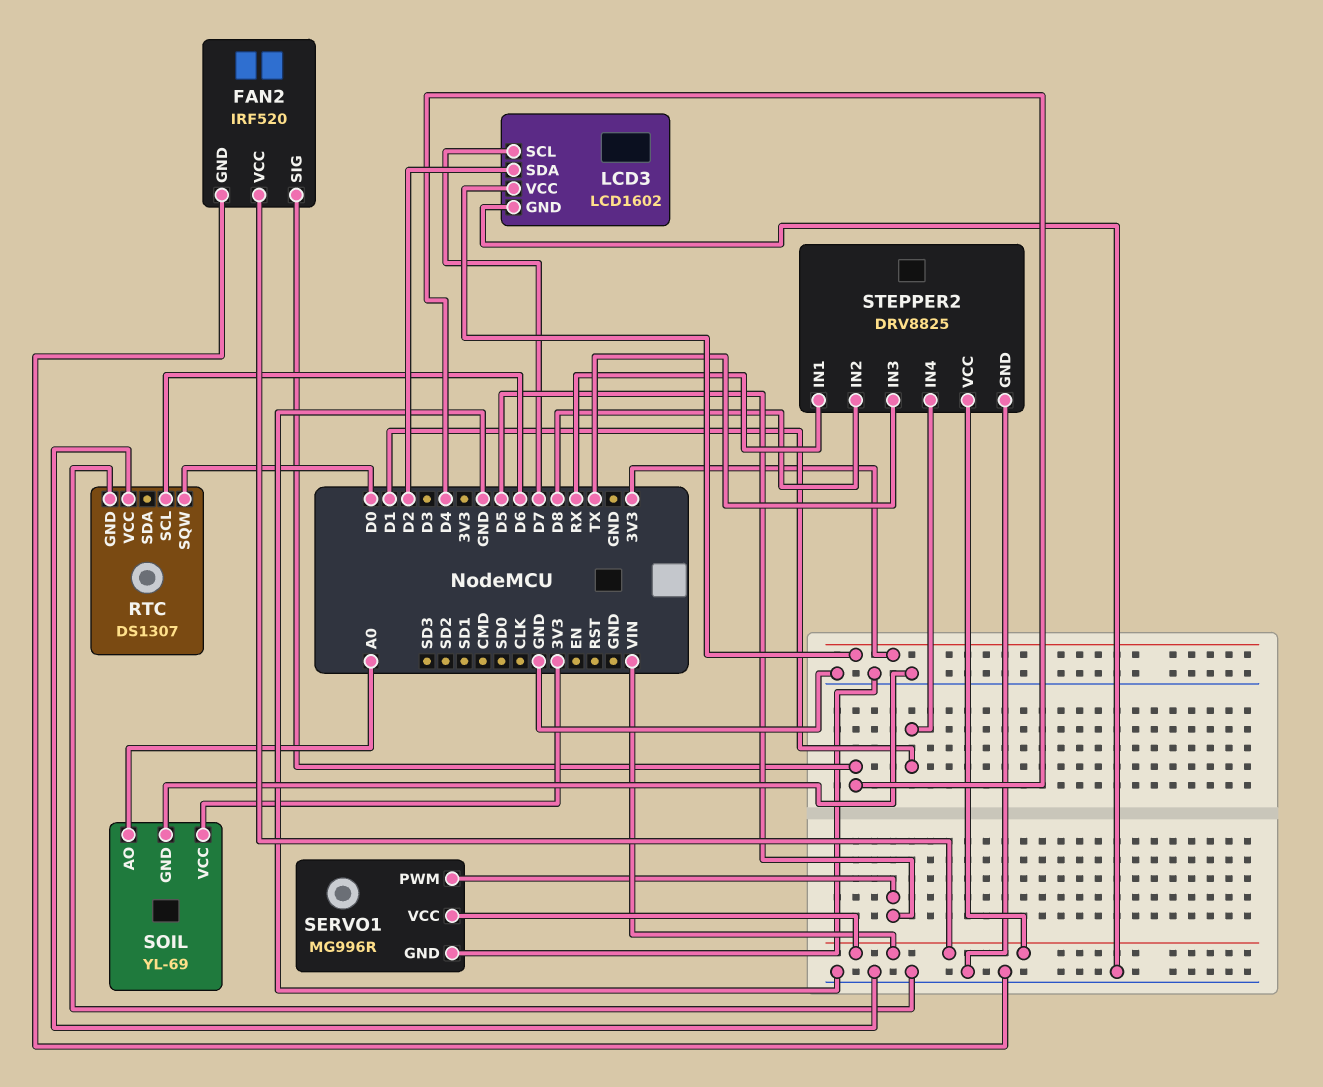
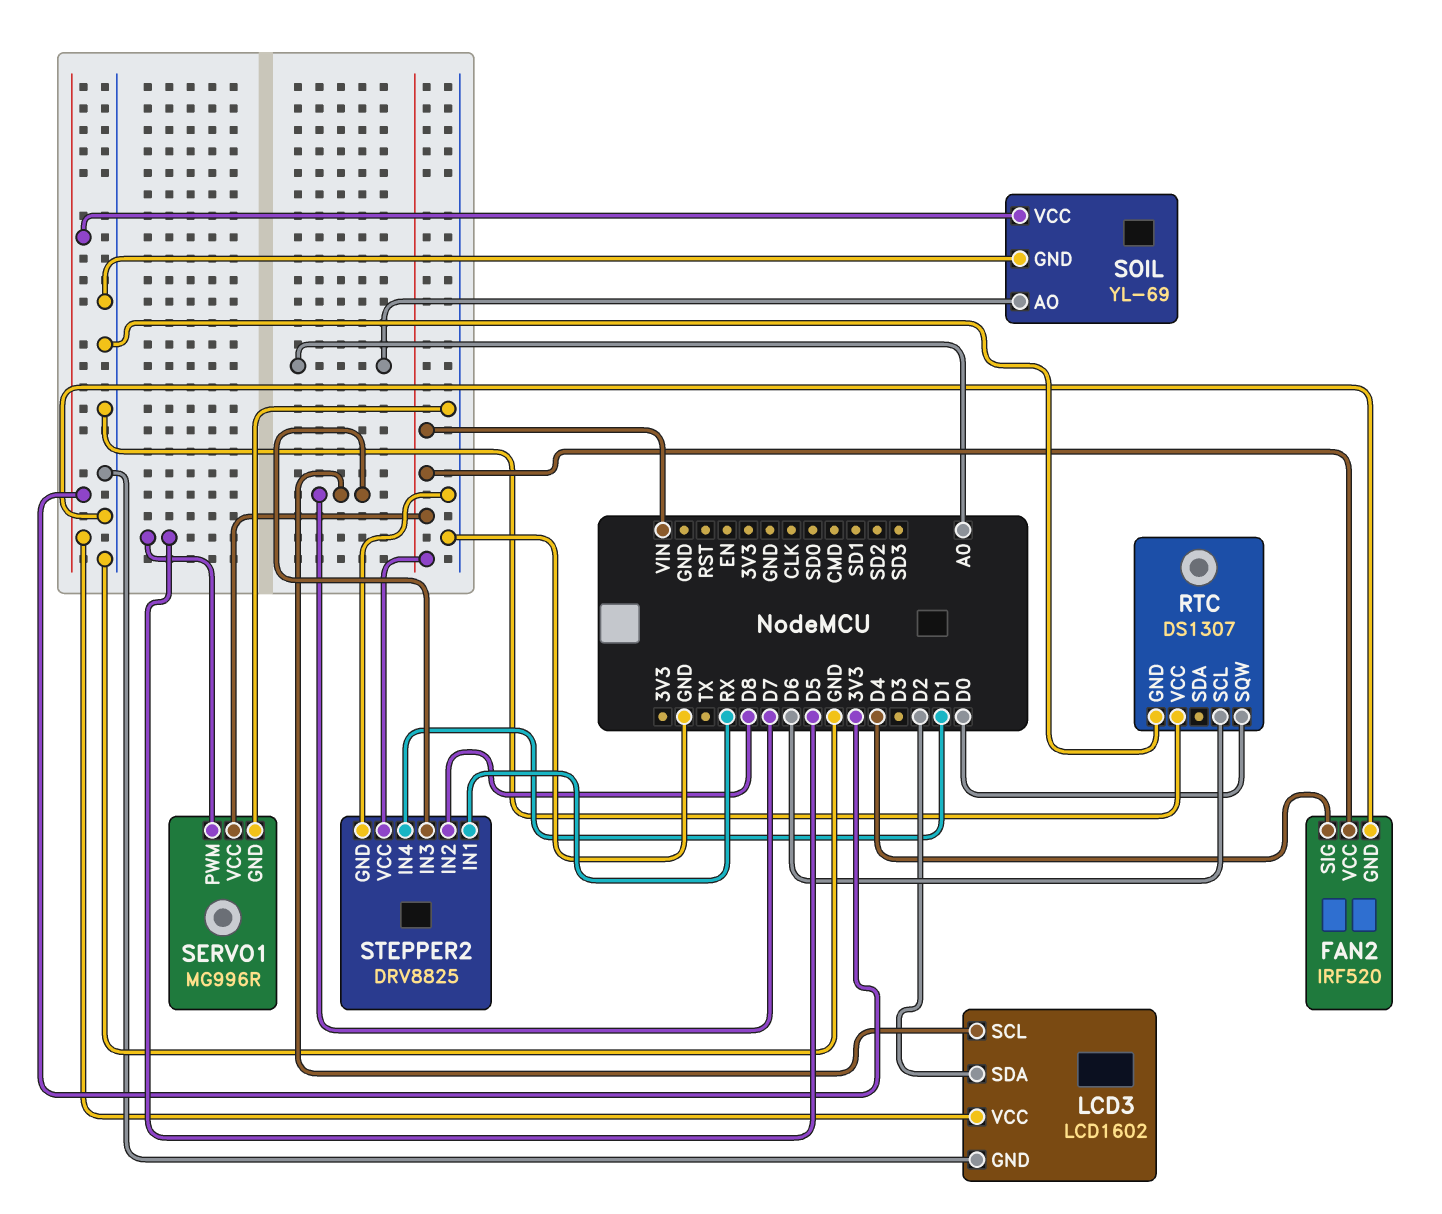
STEPPER2 pin IN3: TX -> D7

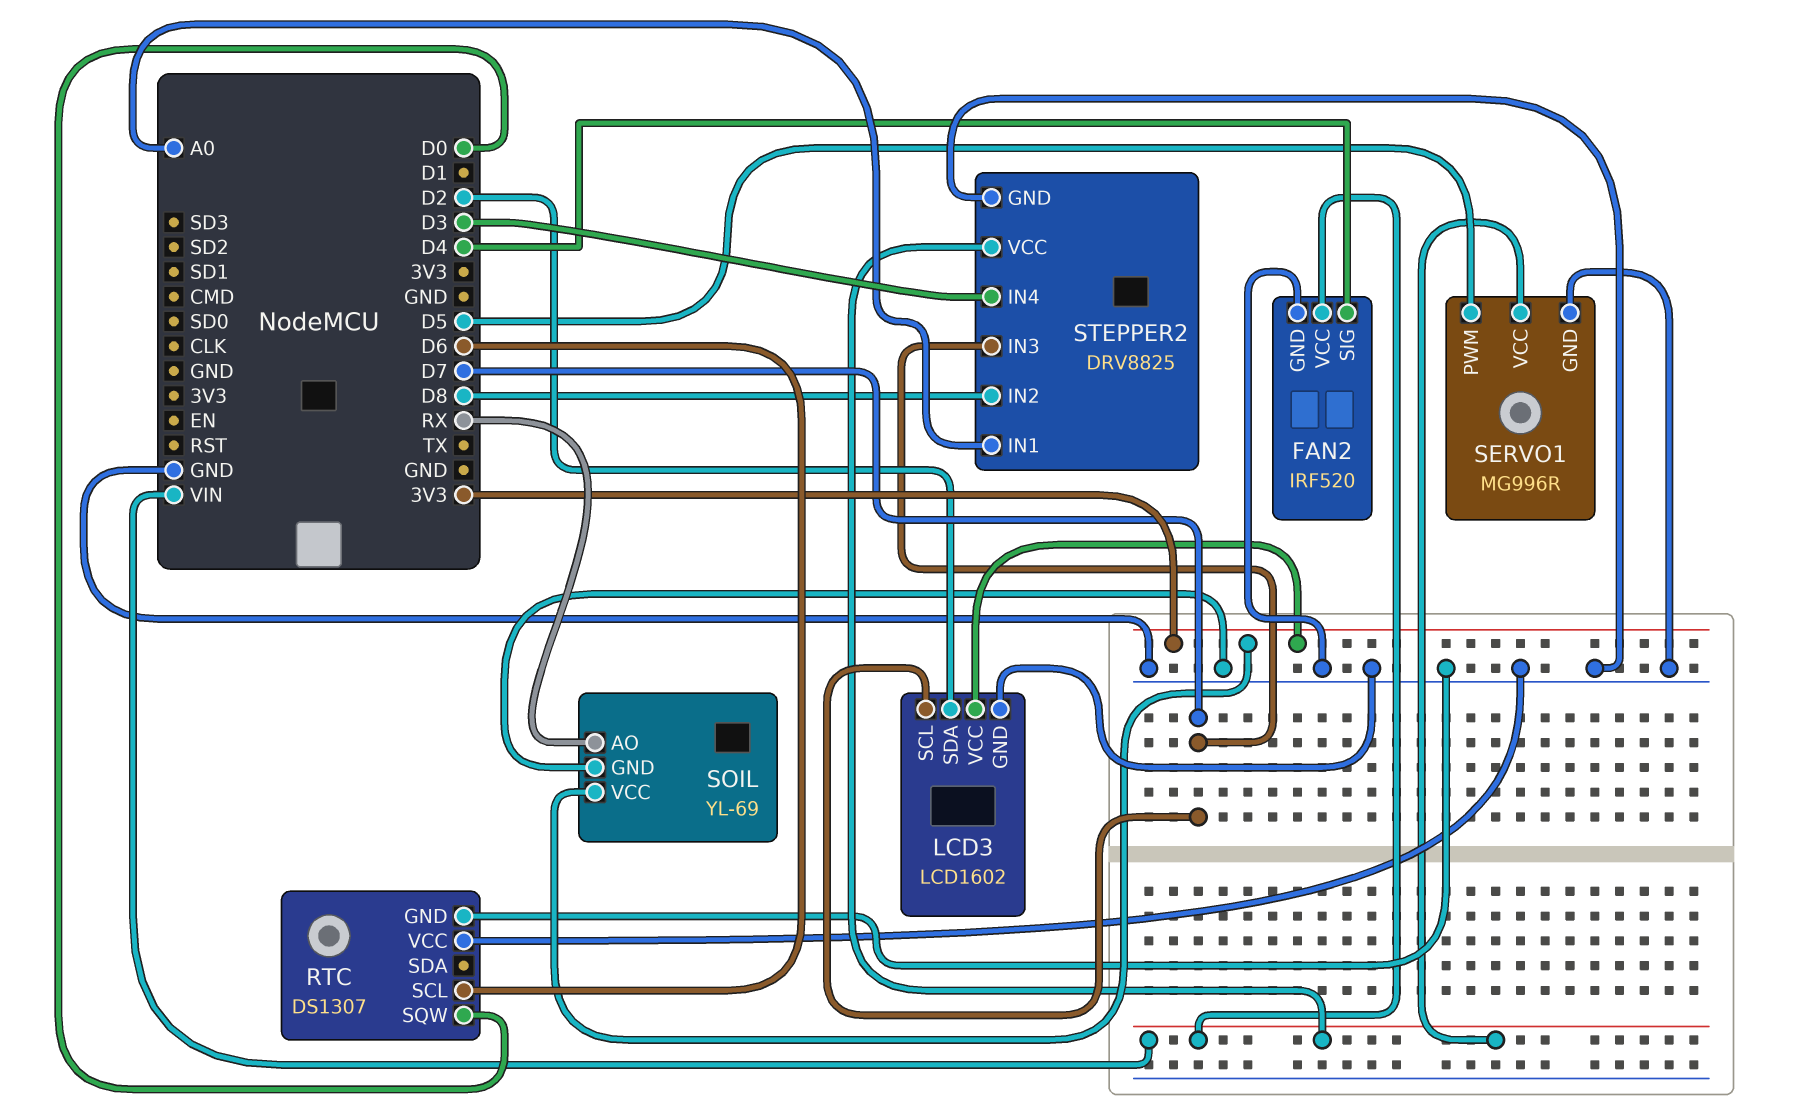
SOIL pin AO: A0 -> RX
STEPPER2 pin IN1: RX -> A0
STEPPER2 pin IN4: D1 -> D3

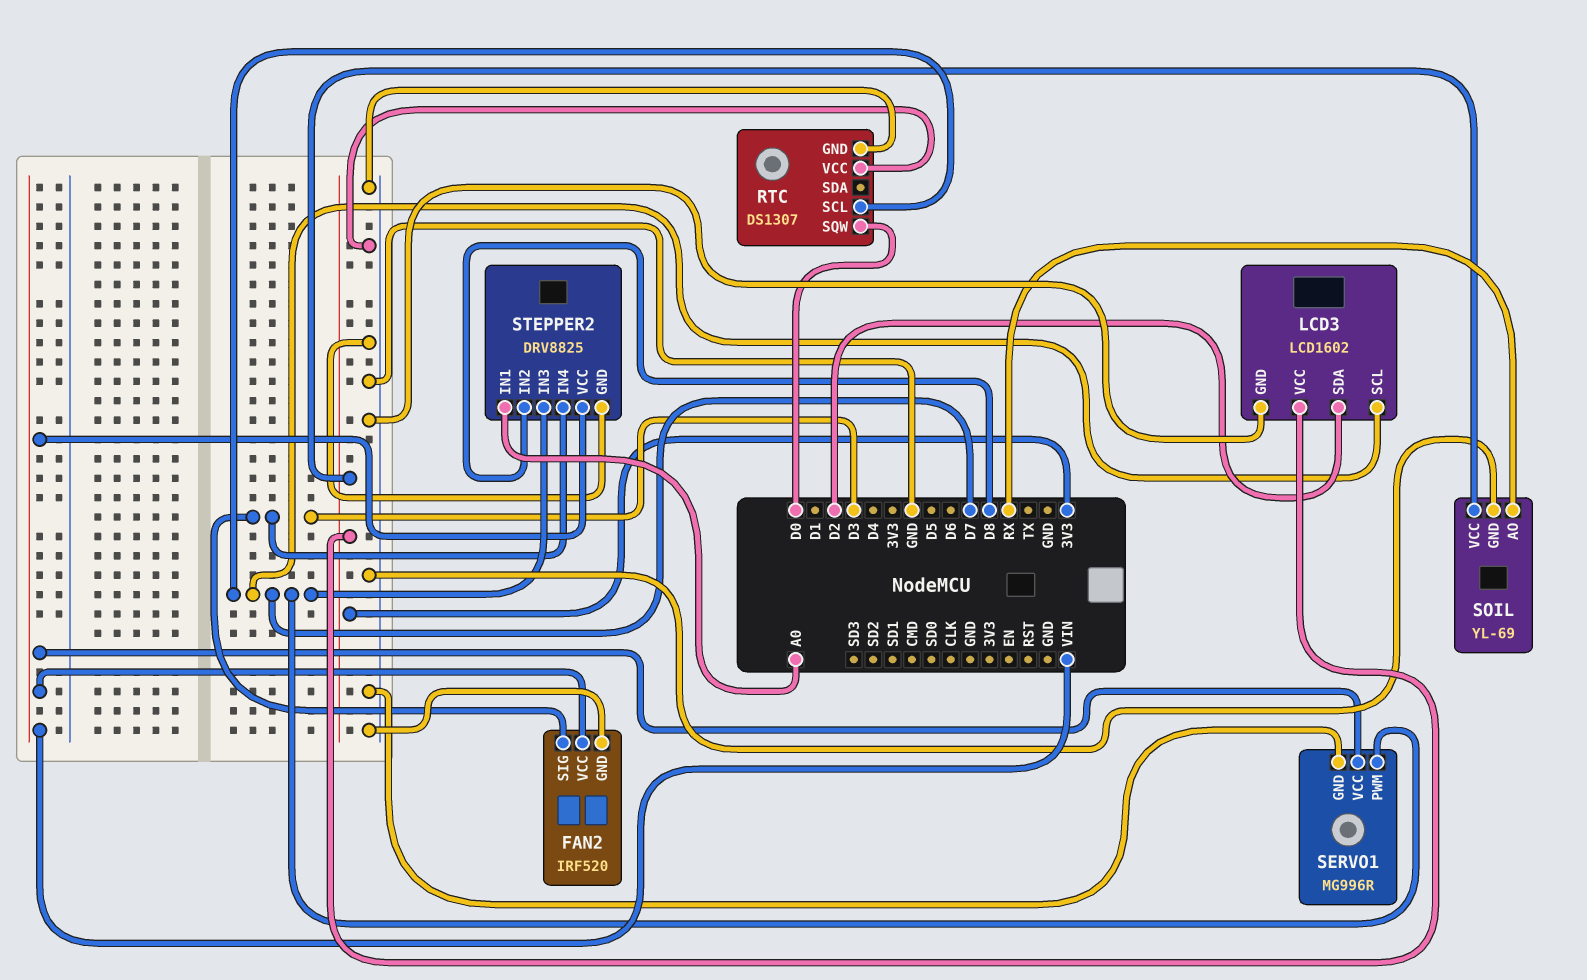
FAN2 pin SIG: D4 -> D3
RTC pin SCL: D6 -> D7
SERVO1 pin PWM: D5 -> D7

